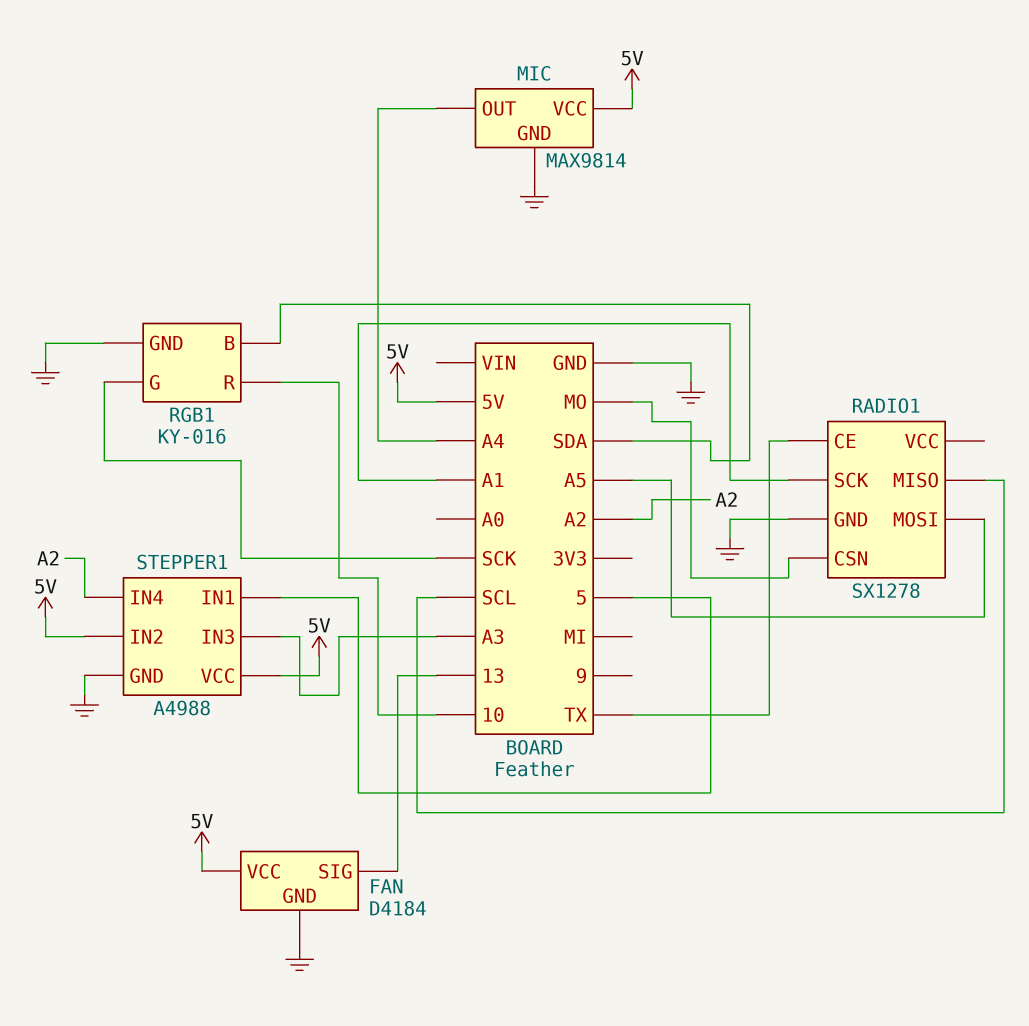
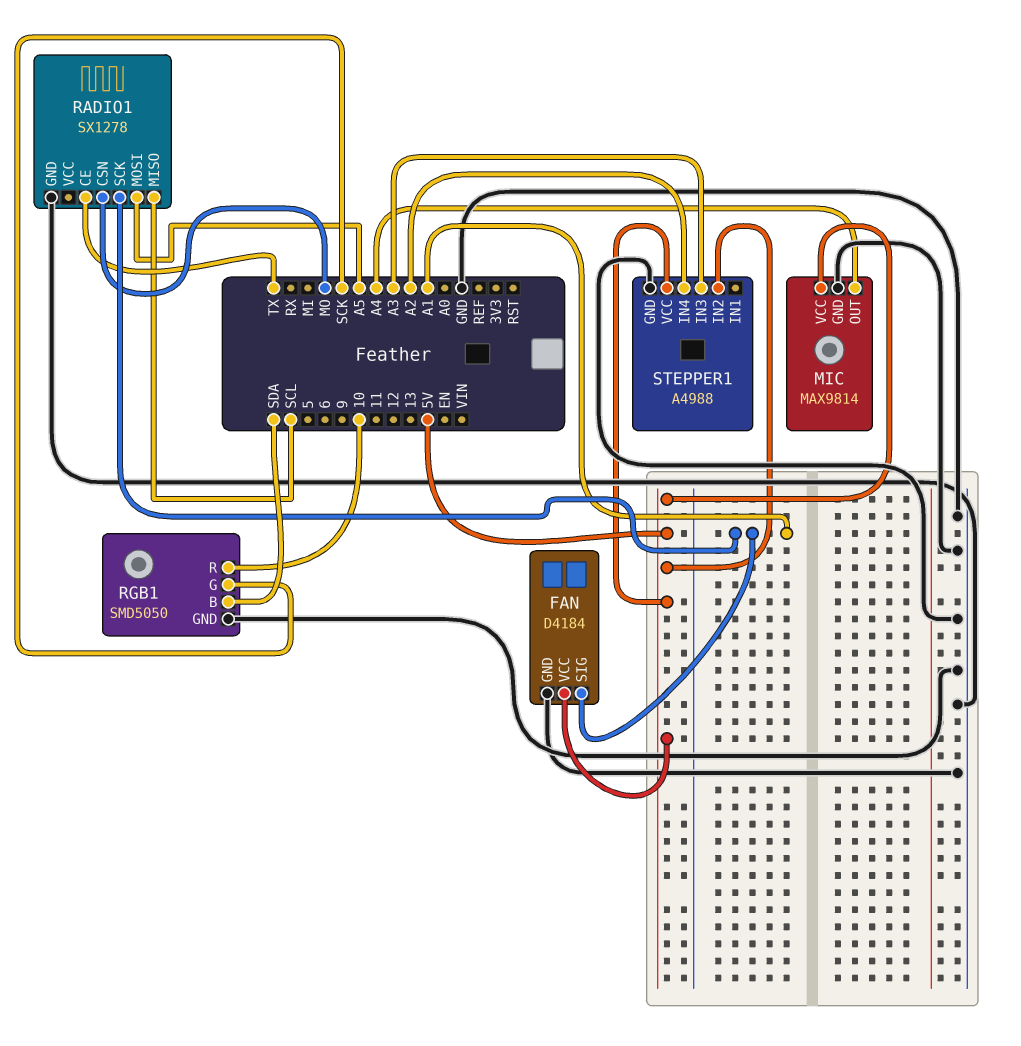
FAN pin SIG: 13 -> A1
RGB1: KY-016 -> SMD5050
STEPPER1 pin IN1: 5 -> none

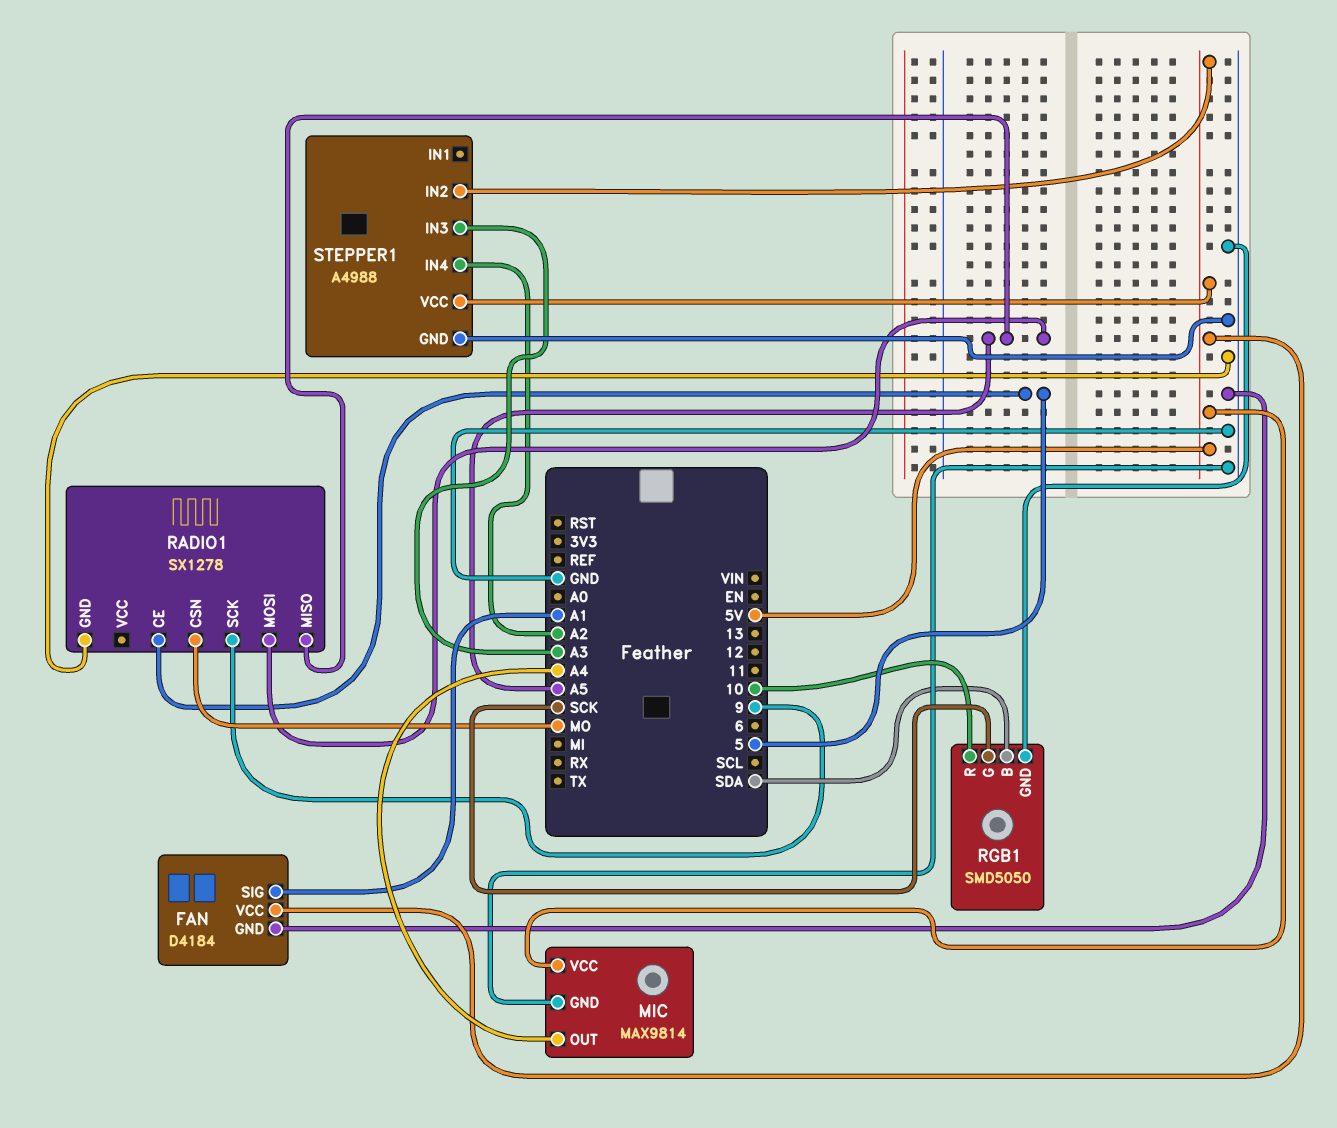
RADIO1 pin CE: TX -> 5
RADIO1 pin MISO: SCL -> A5
RADIO1 pin SCK: A1 -> 9

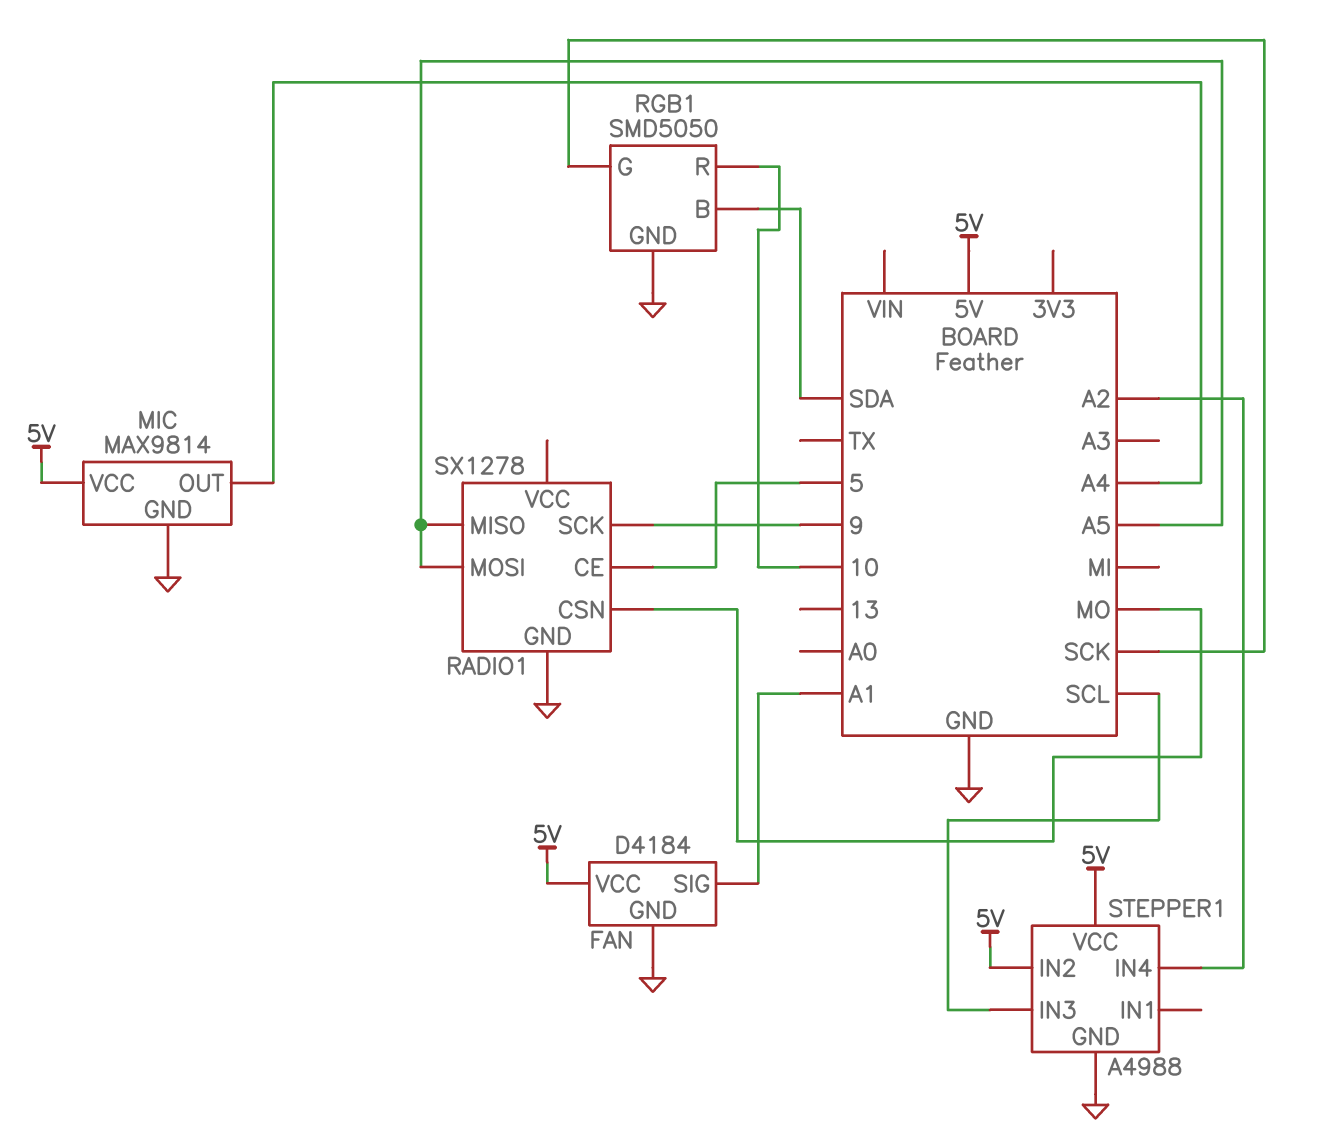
STEPPER1 pin IN3: A3 -> SCL

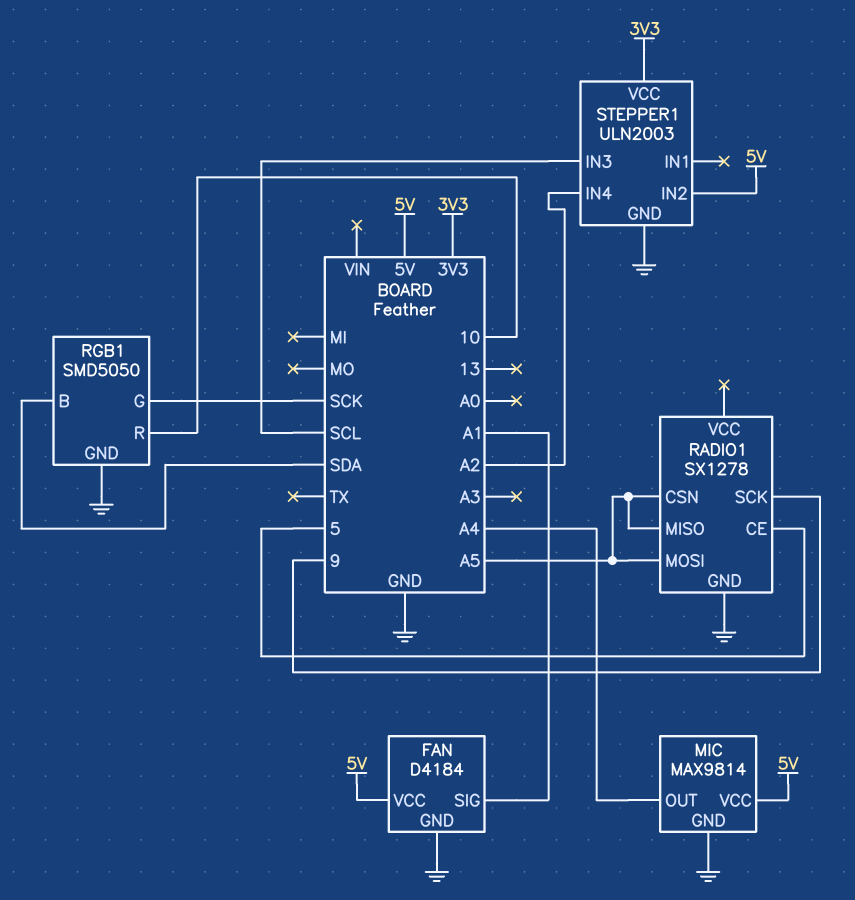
RADIO1 pin CSN: MO -> A5
STEPPER1: A4988 -> ULN2003
STEPPER1 pin VCC: 5V -> 3V3

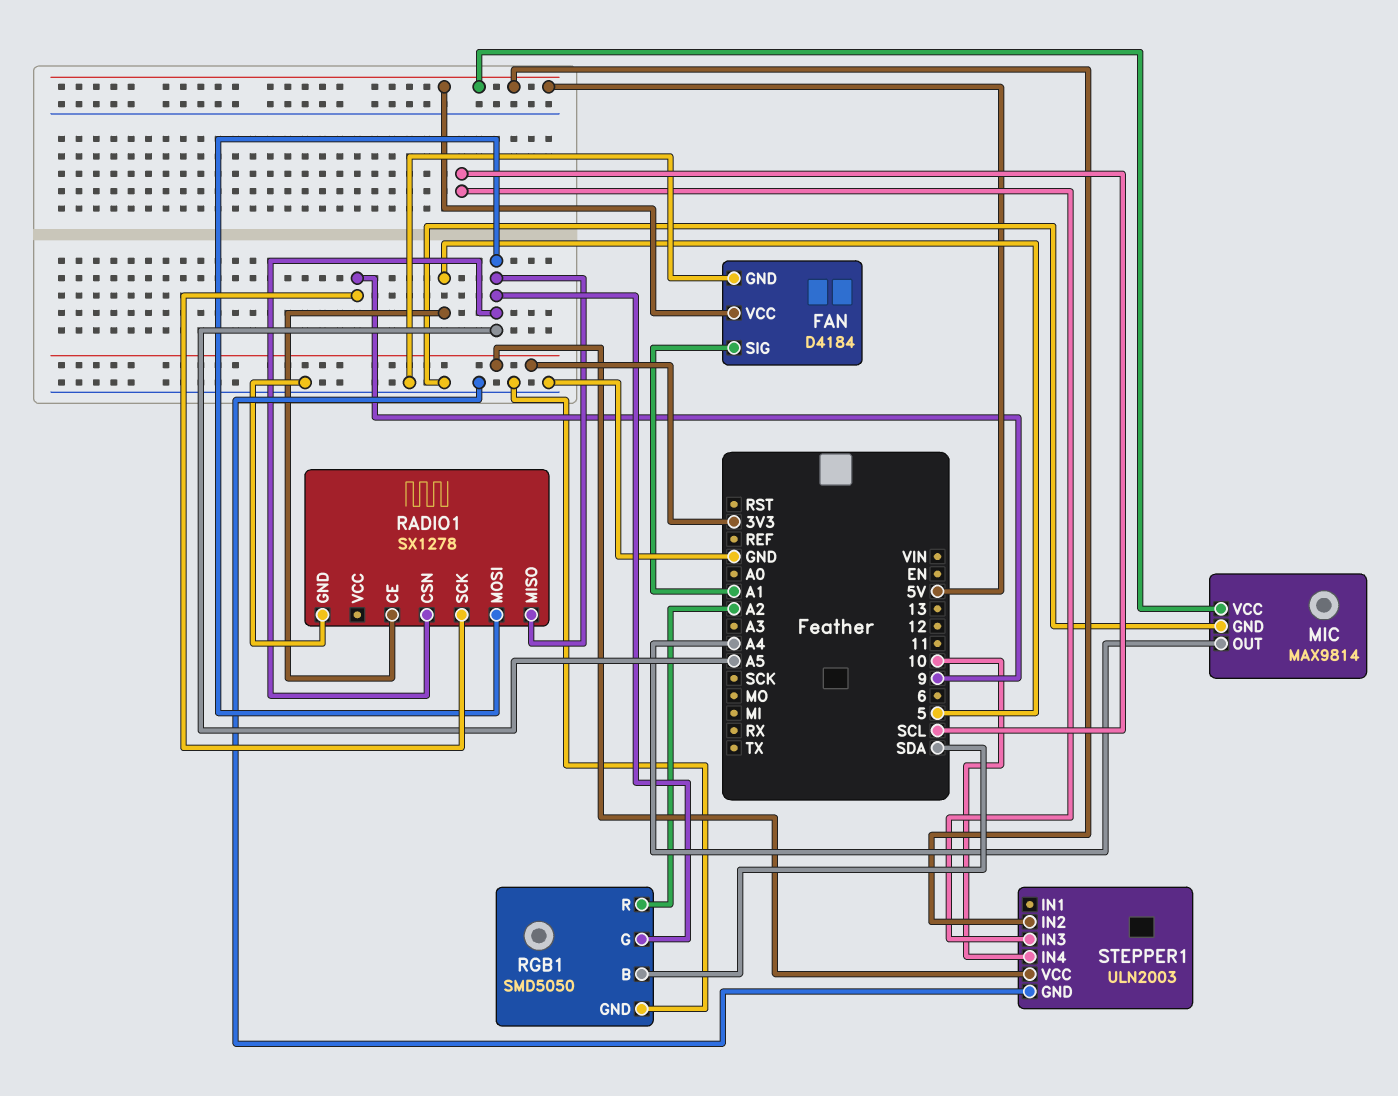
RGB1 pin G: SCK -> A5
RGB1 pin R: 10 -> A2
STEPPER1 pin IN4: A2 -> 10

